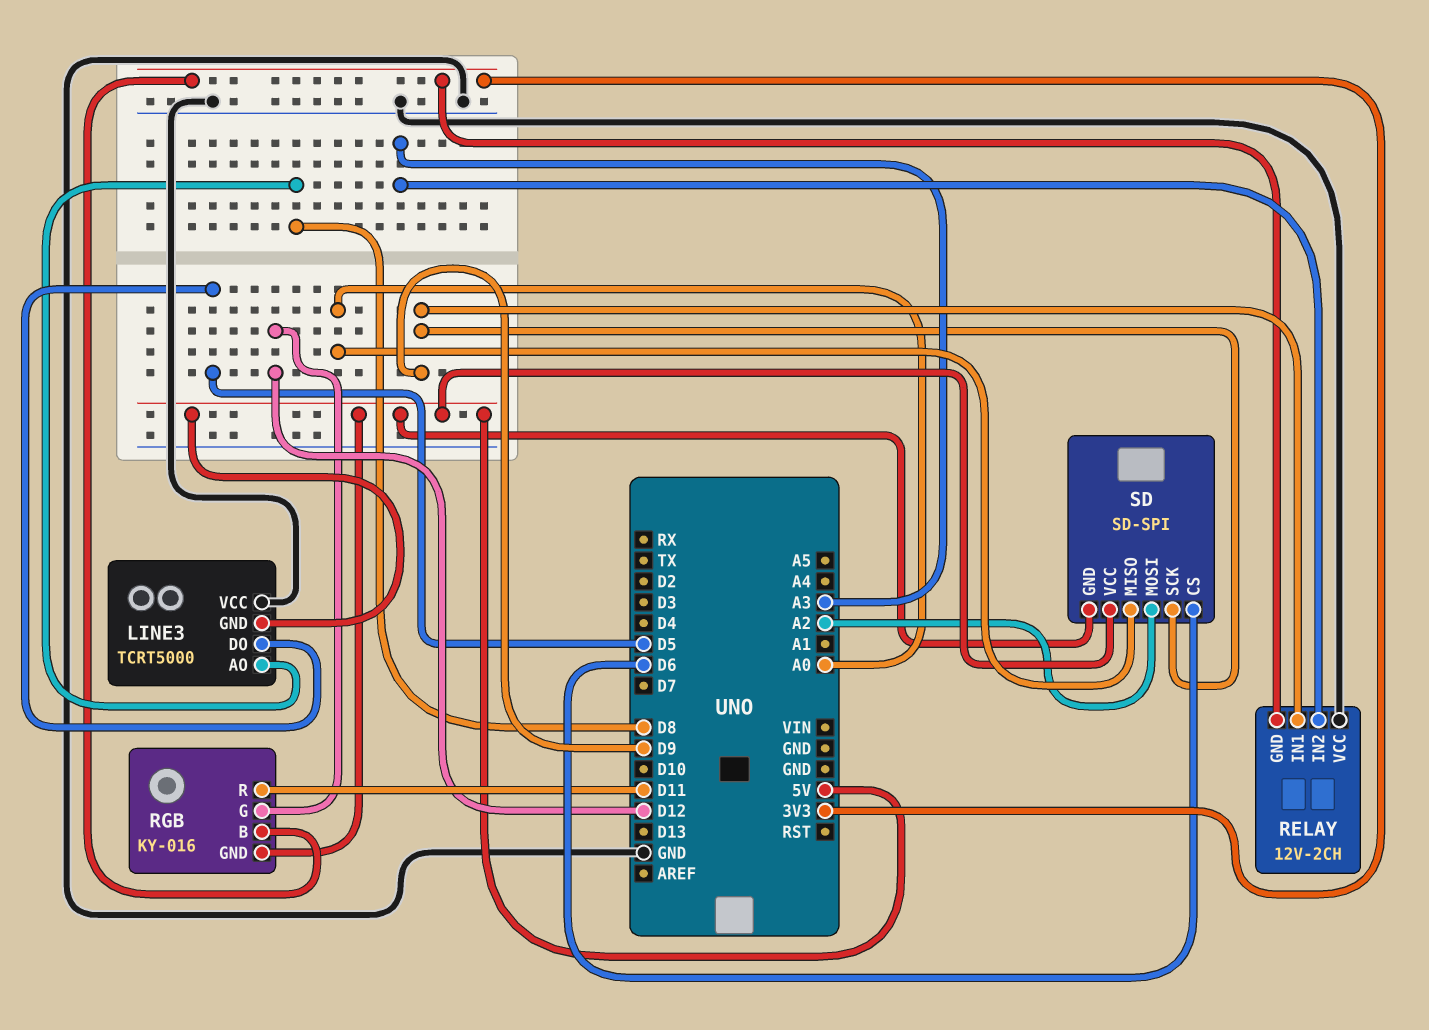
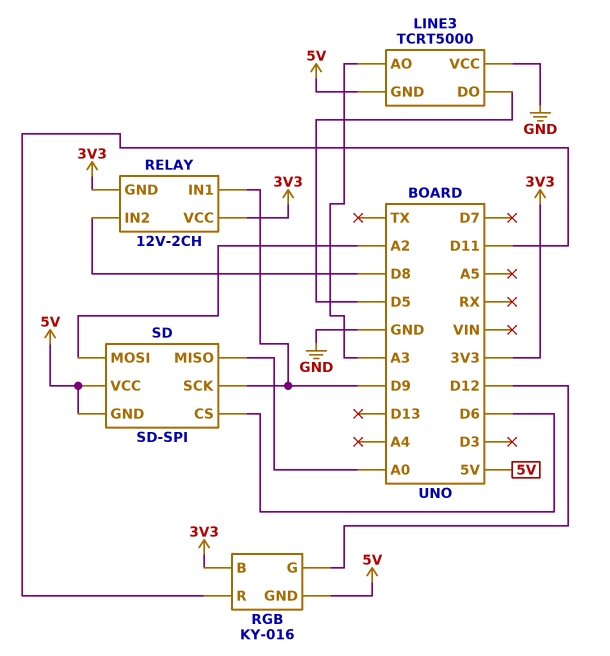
LINE3 pin AO: D8 -> A3
RELAY pin IN2: A3 -> D8
RELAY pin VCC: GND -> 3V3

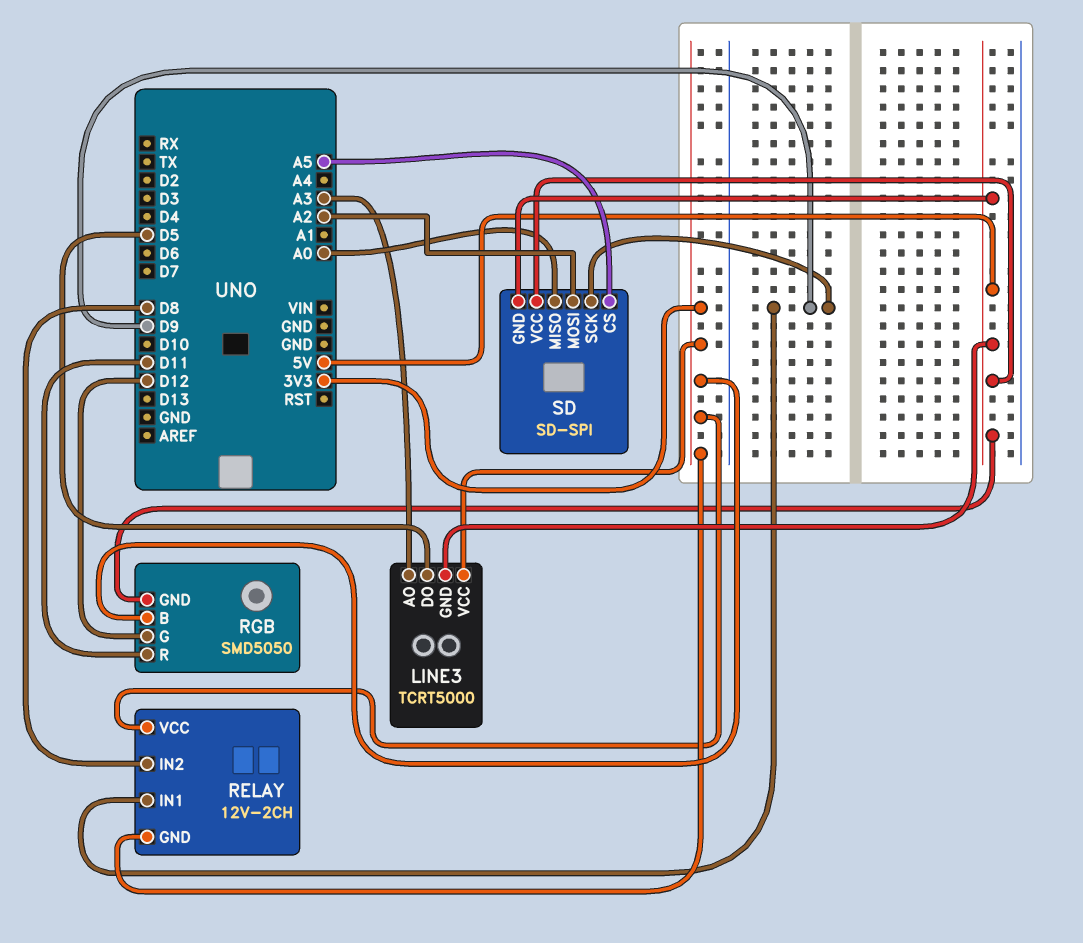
LINE3 pin VCC: GND -> 3V3
RGB: KY-016 -> SMD5050
SD pin CS: D6 -> A5

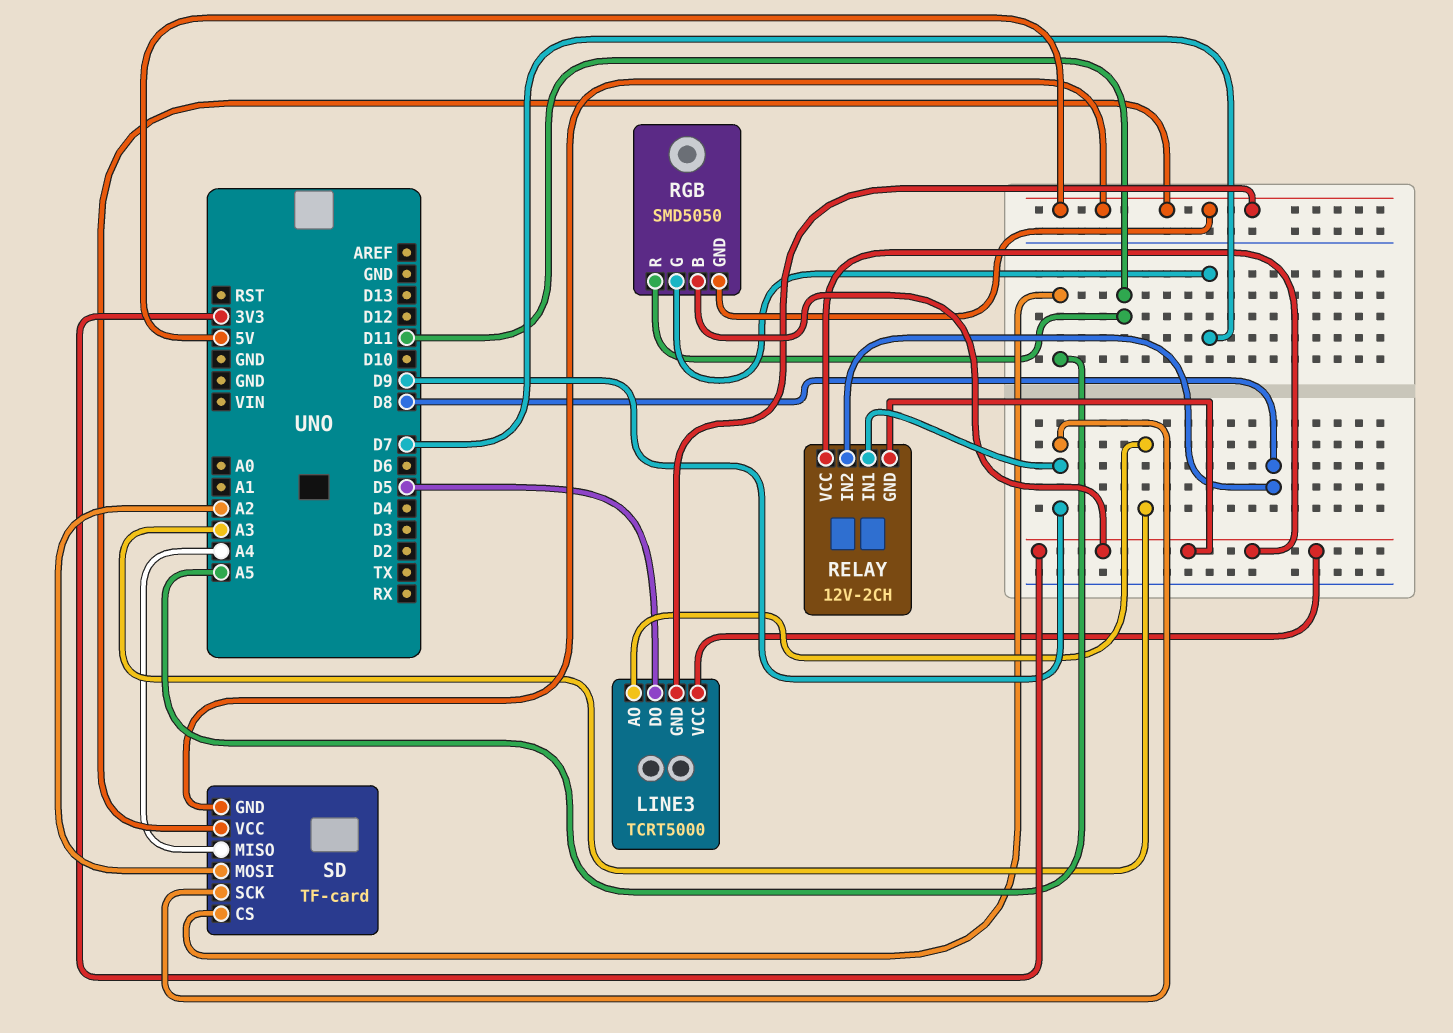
RGB pin G: D12 -> D7
SD: SD-SPI -> TF-card
SD pin MISO: A0 -> A4

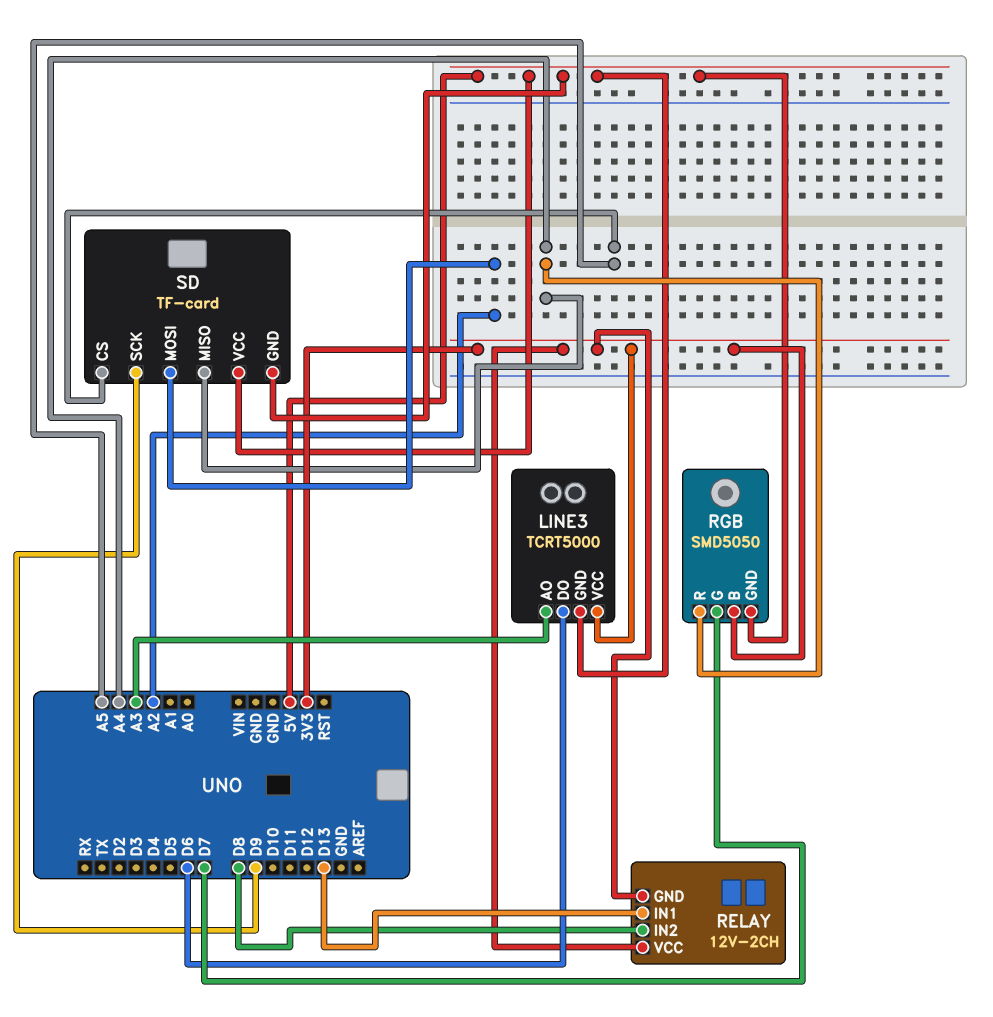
LINE3 pin DO: D5 -> D6
RELAY pin IN1: D9 -> D13
RGB pin R: D11 -> A4

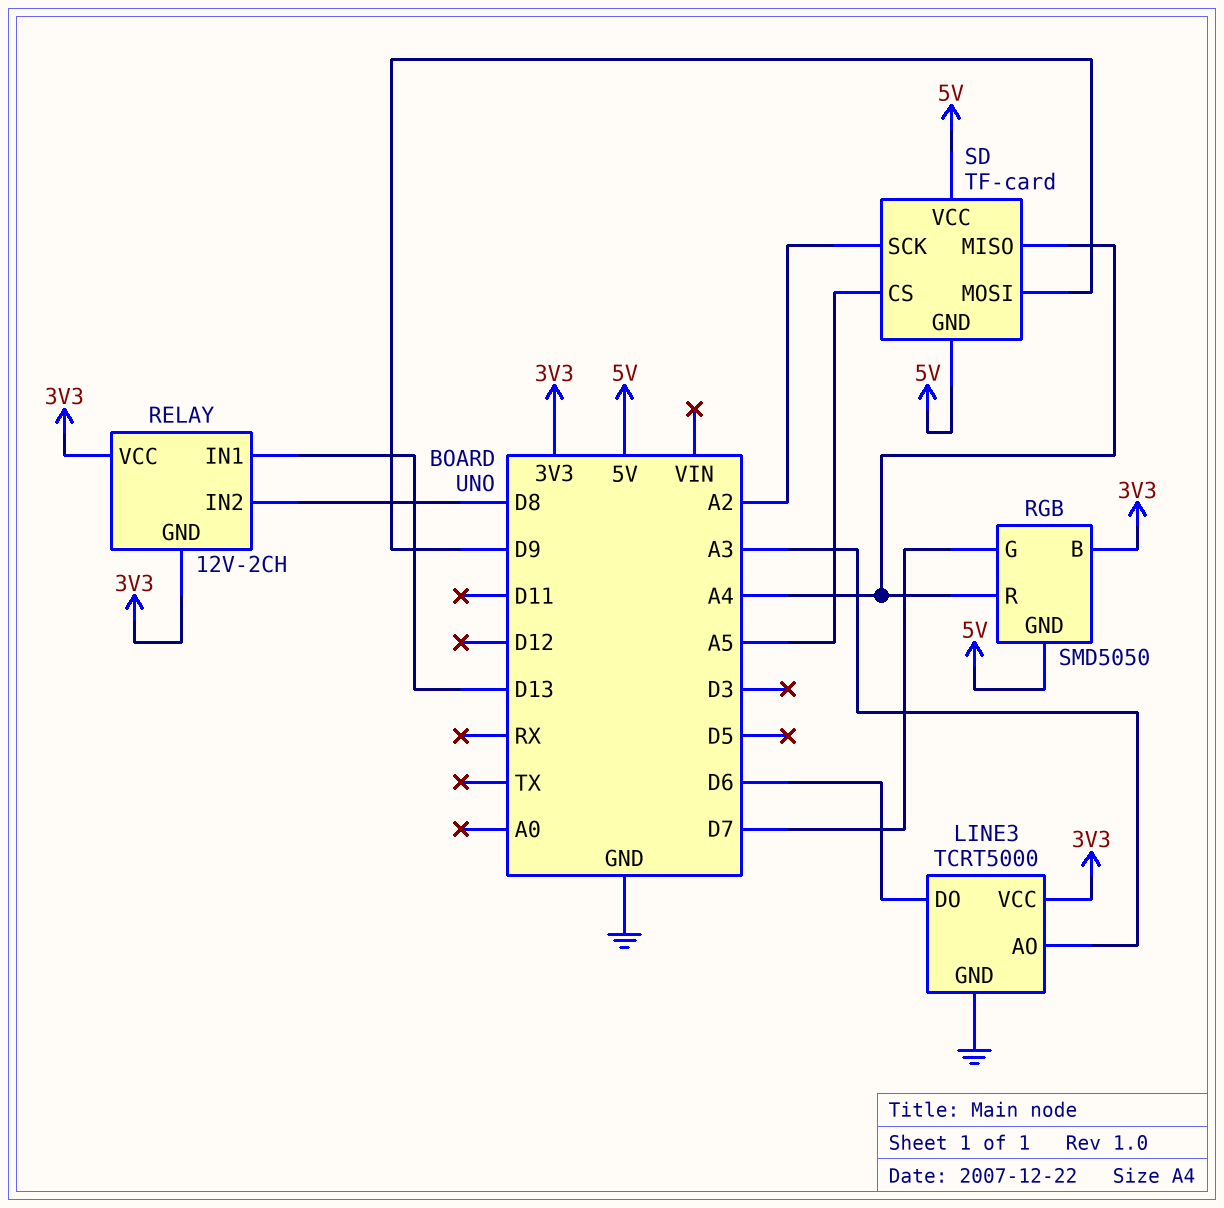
LINE3 pin GND: 5V -> GND
SD pin MOSI: A2 -> D9
SD pin SCK: D9 -> A2

